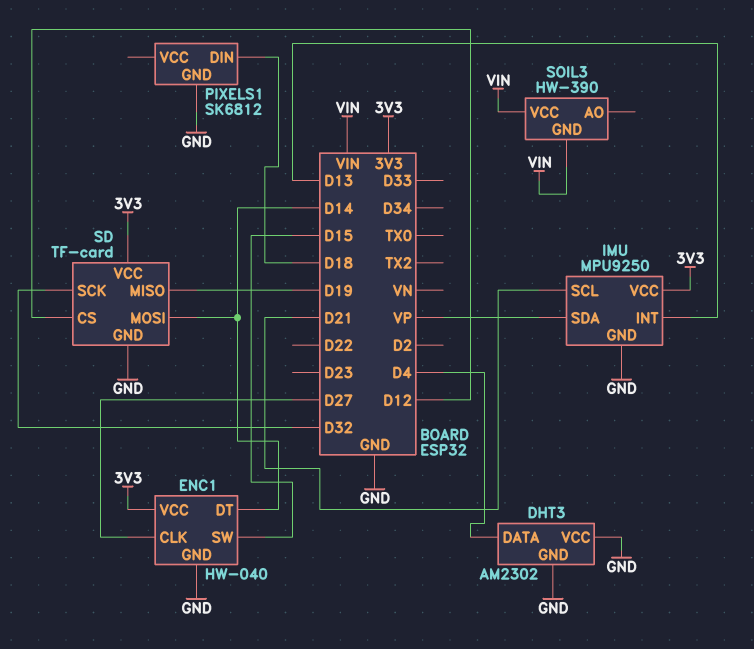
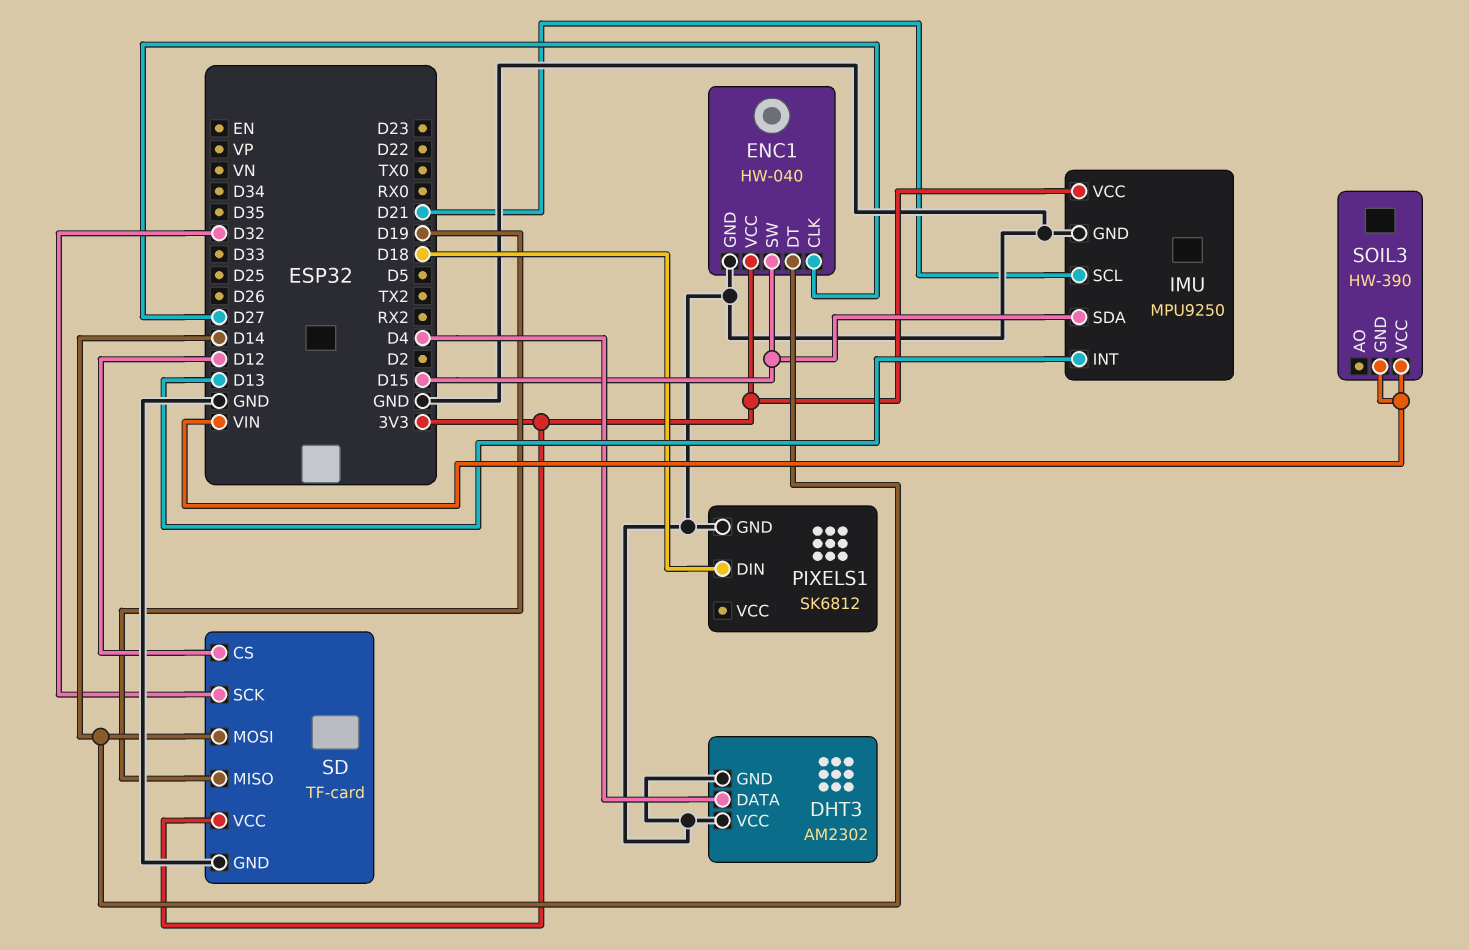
IMU pin SDA: VP -> D15

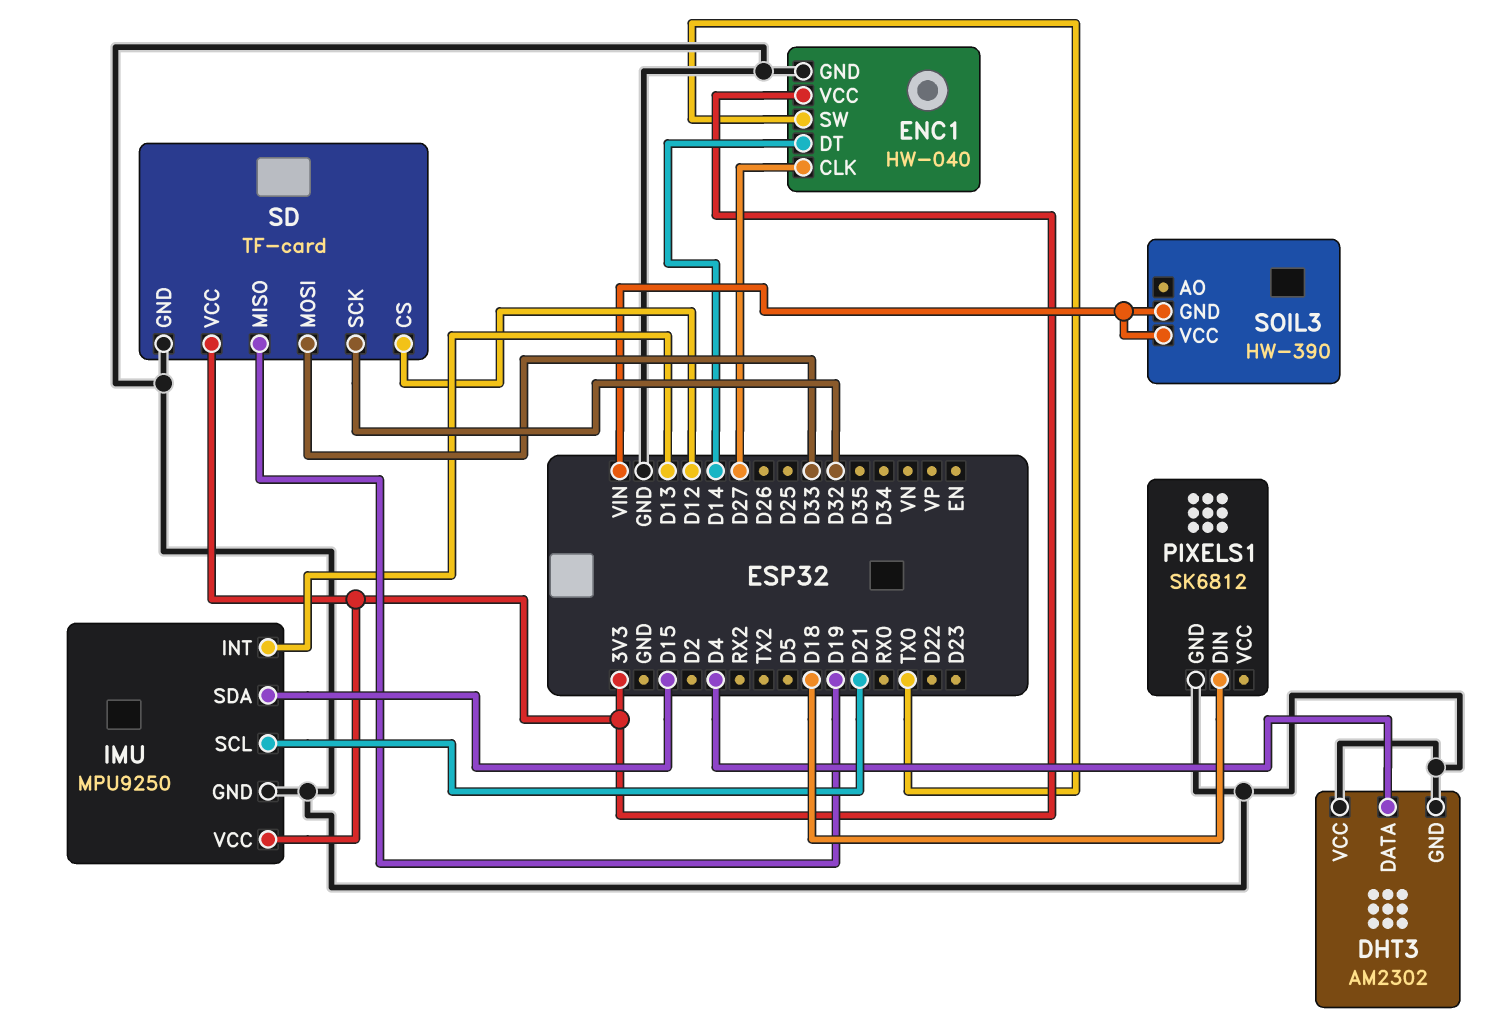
ENC1 pin SW: D15 -> TX0
SD pin MOSI: D14 -> D33

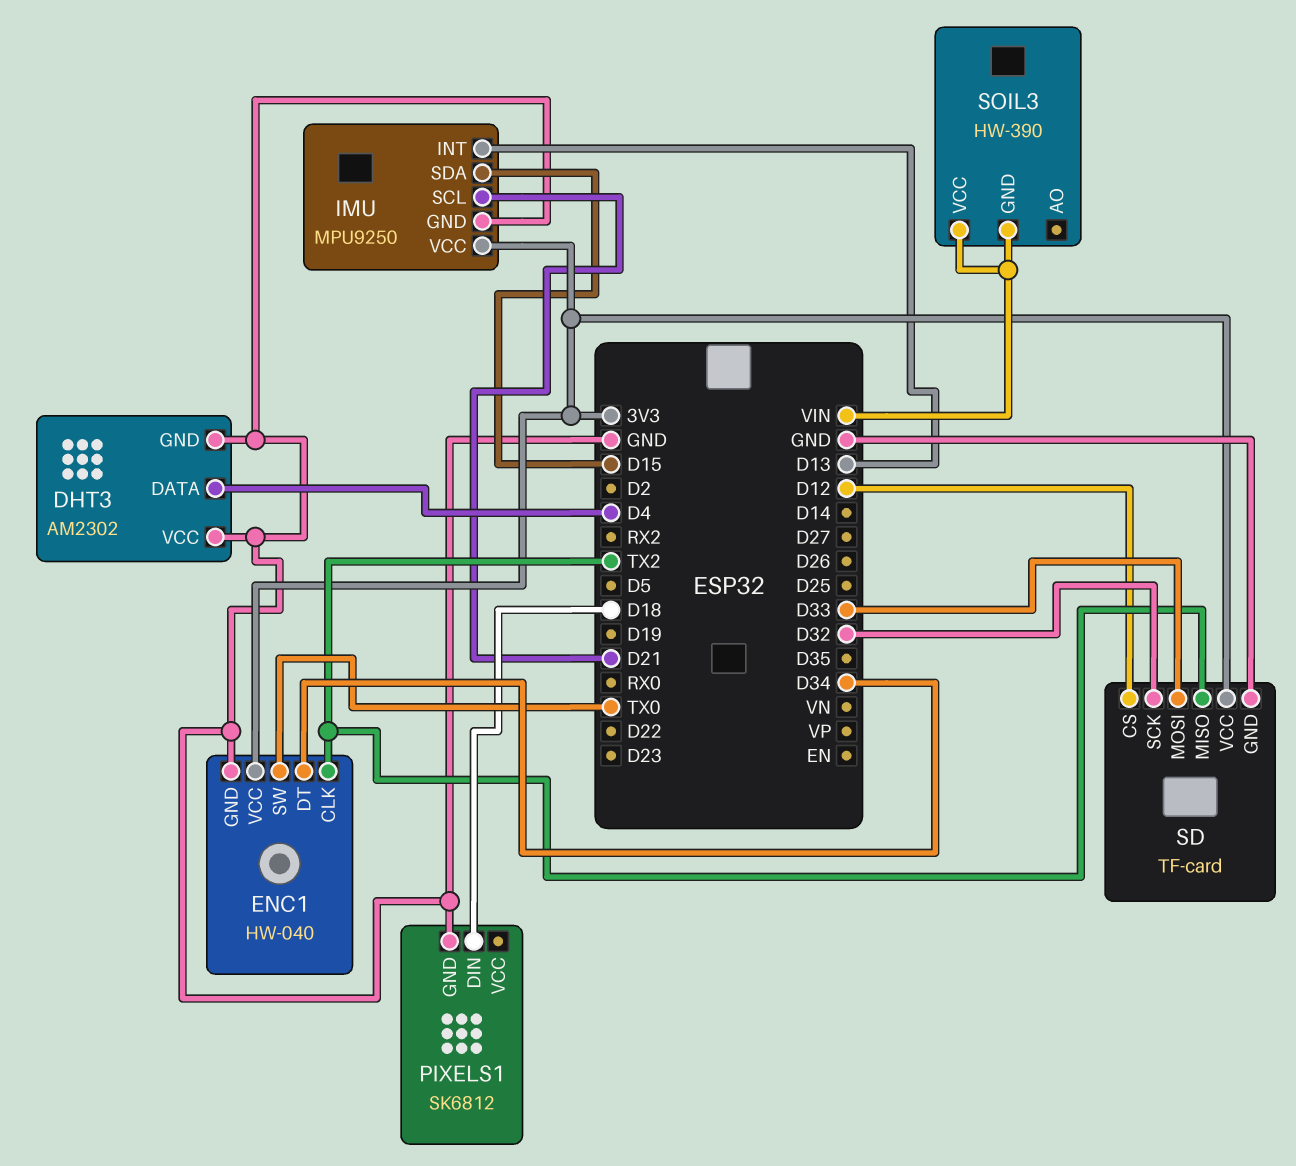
ENC1 pin CLK: D27 -> TX2
ENC1 pin DT: D14 -> D34
SD pin MISO: D19 -> TX2

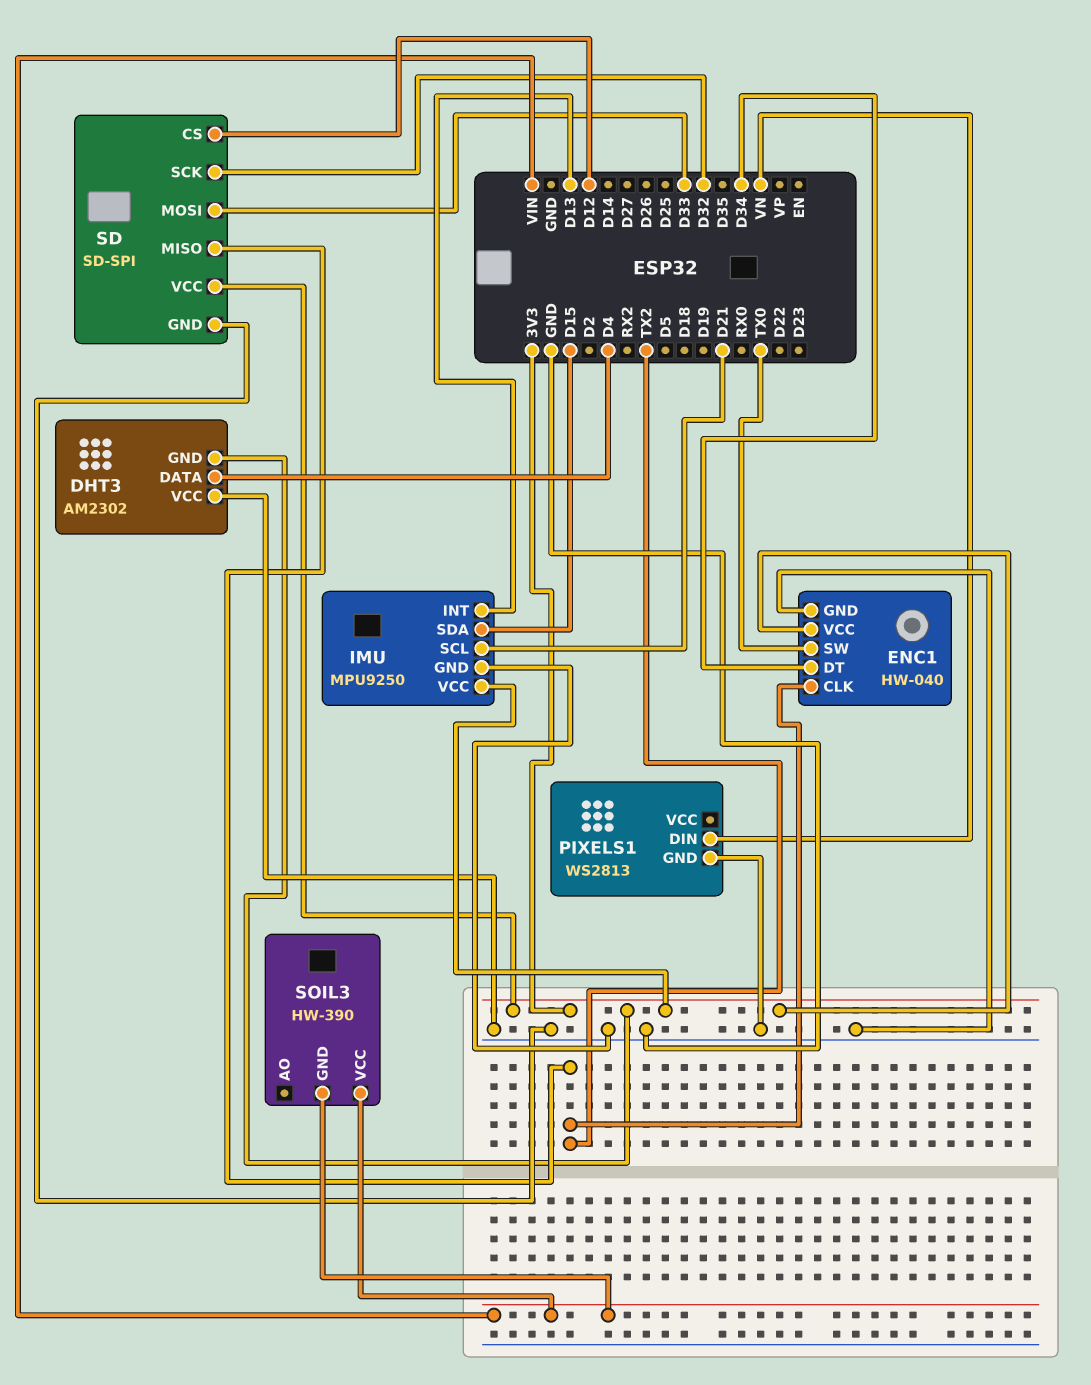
DHT3 pin GND: GND -> 3V3
PIXELS1: SK6812 -> WS2813
PIXELS1 pin DIN: D18 -> VN
SD: TF-card -> SD-SPI

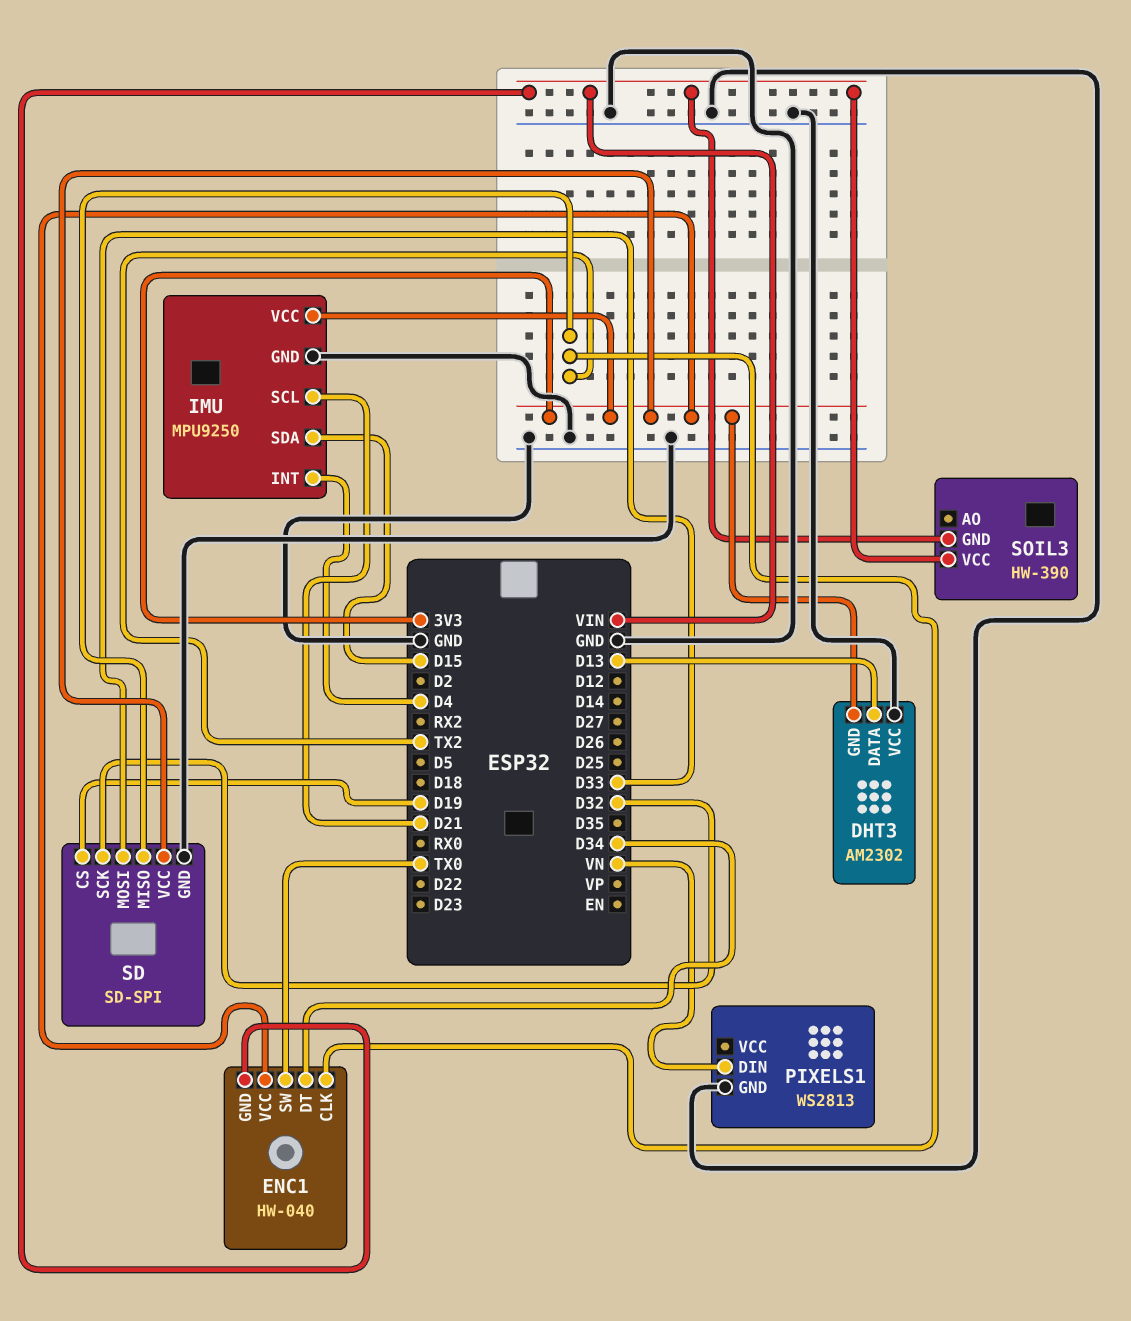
DHT3 pin DATA: D4 -> D13
ENC1 pin GND: GND -> VIN
IMU pin INT: D13 -> D4
SD pin CS: D12 -> D19

